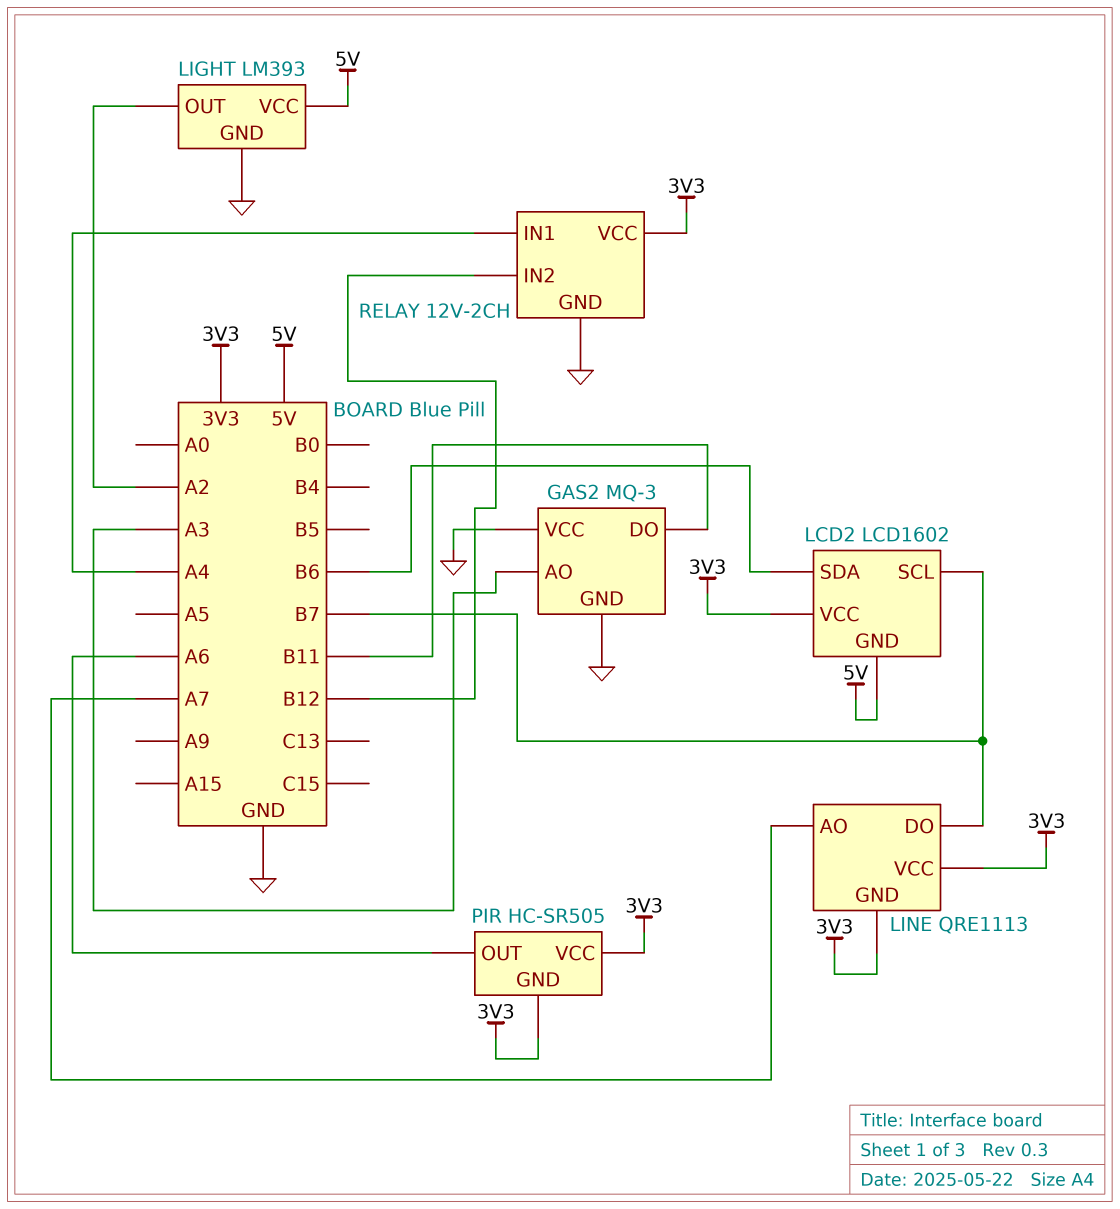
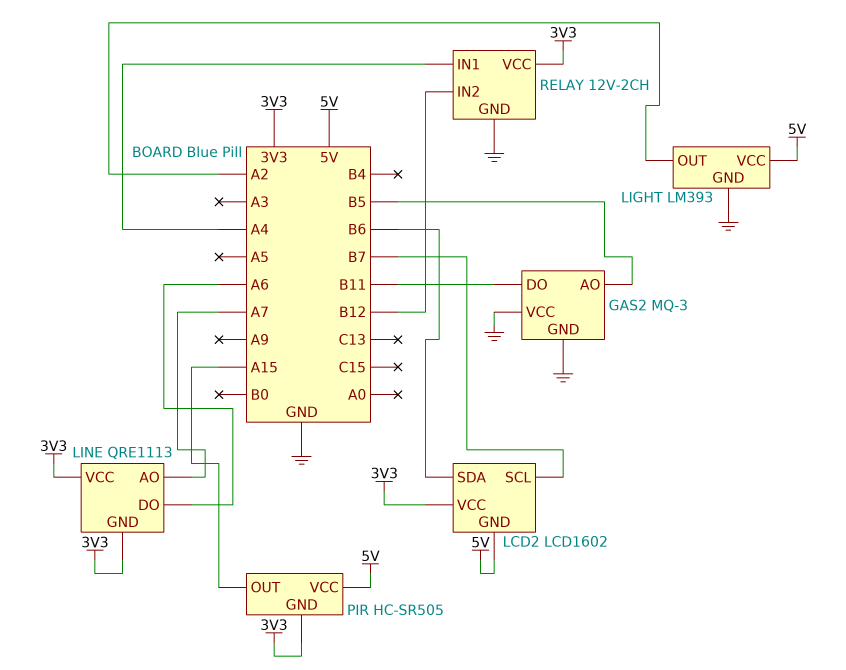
GAS2 pin AO: A3 -> B5
LINE pin DO: B7 -> A6
PIR pin OUT: A6 -> A15
PIR pin VCC: 3V3 -> 5V

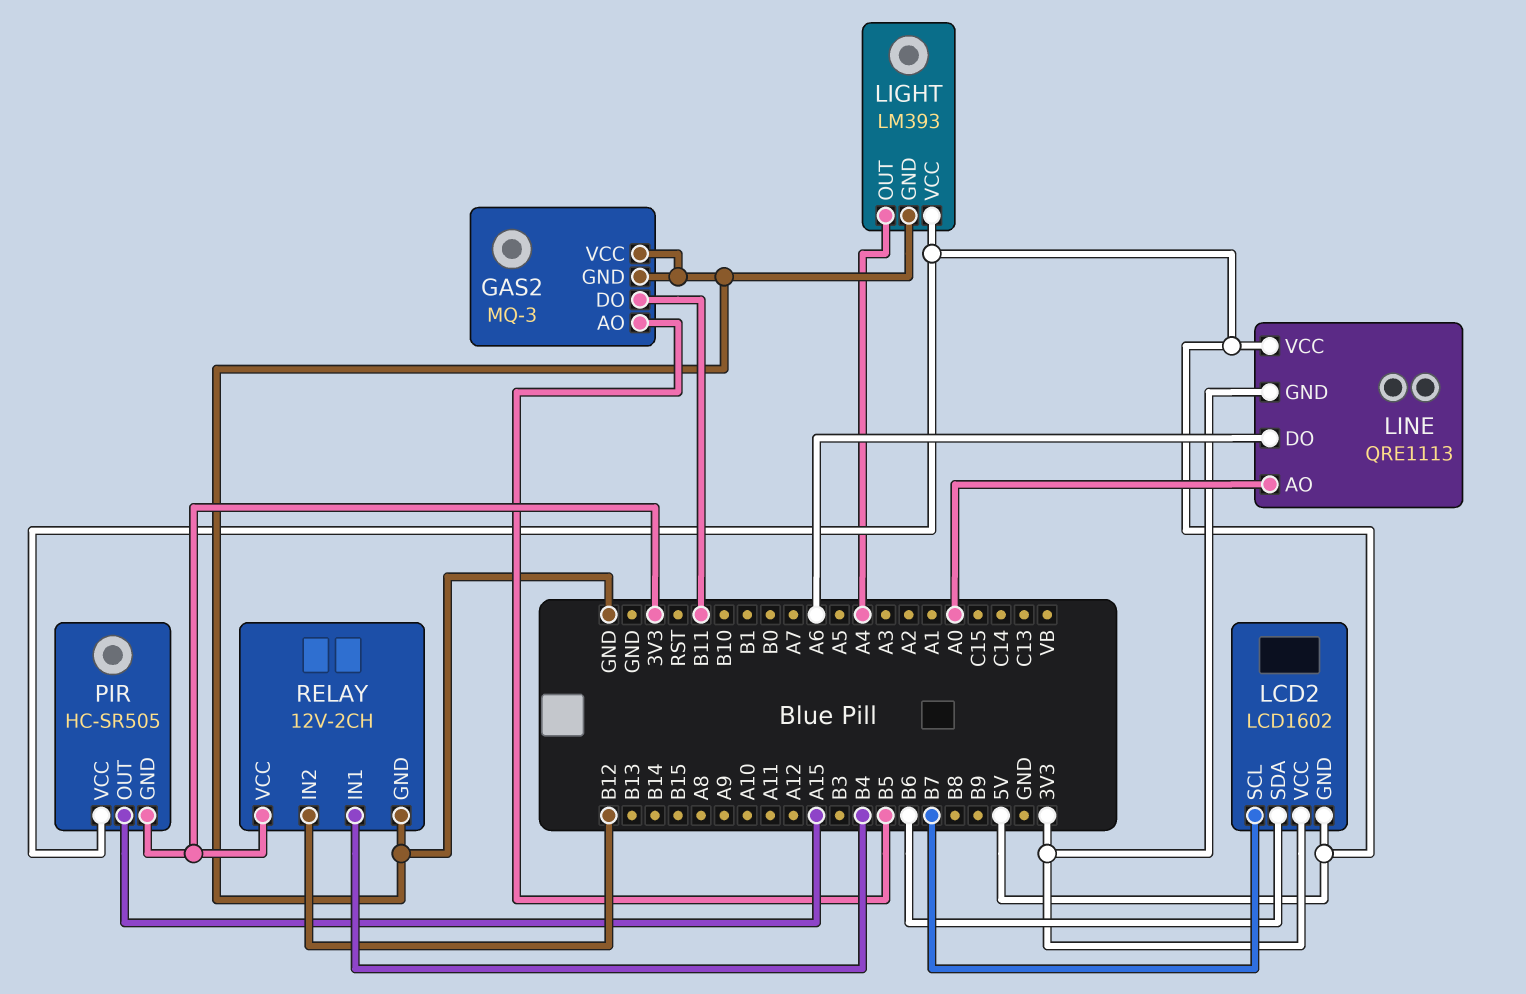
LIGHT pin OUT: A2 -> A4
LINE pin AO: A7 -> A0
LINE pin VCC: 3V3 -> 5V
RELAY pin IN1: A4 -> B4

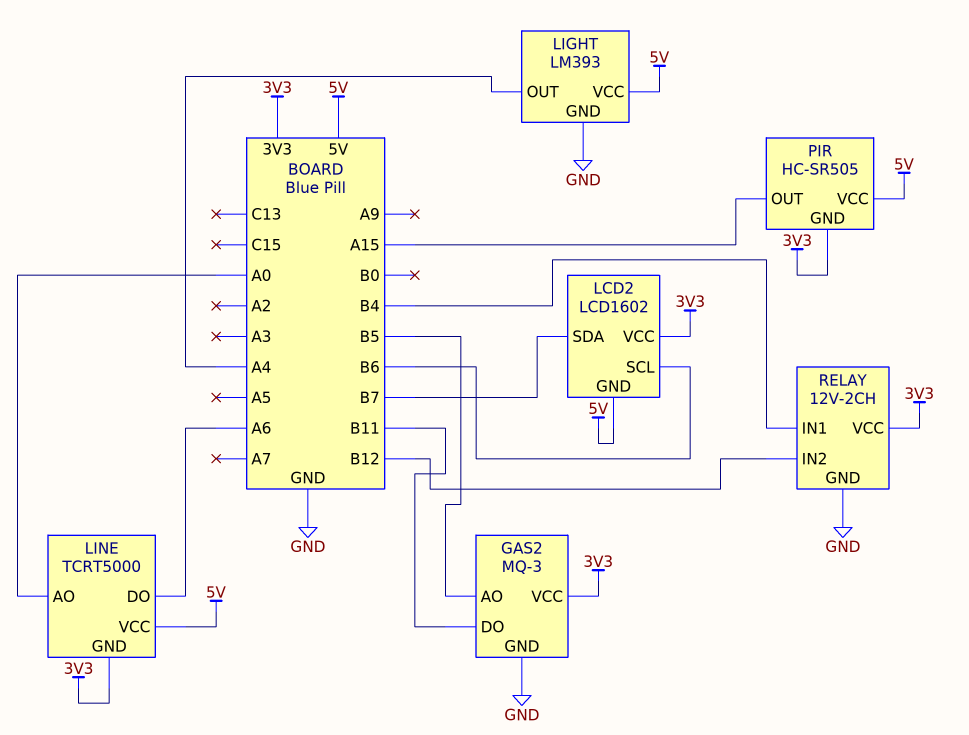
GAS2 pin VCC: GND -> 3V3
LCD2 pin SCL: B7 -> B6
LCD2 pin SDA: B6 -> B7
LINE: QRE1113 -> TCRT5000

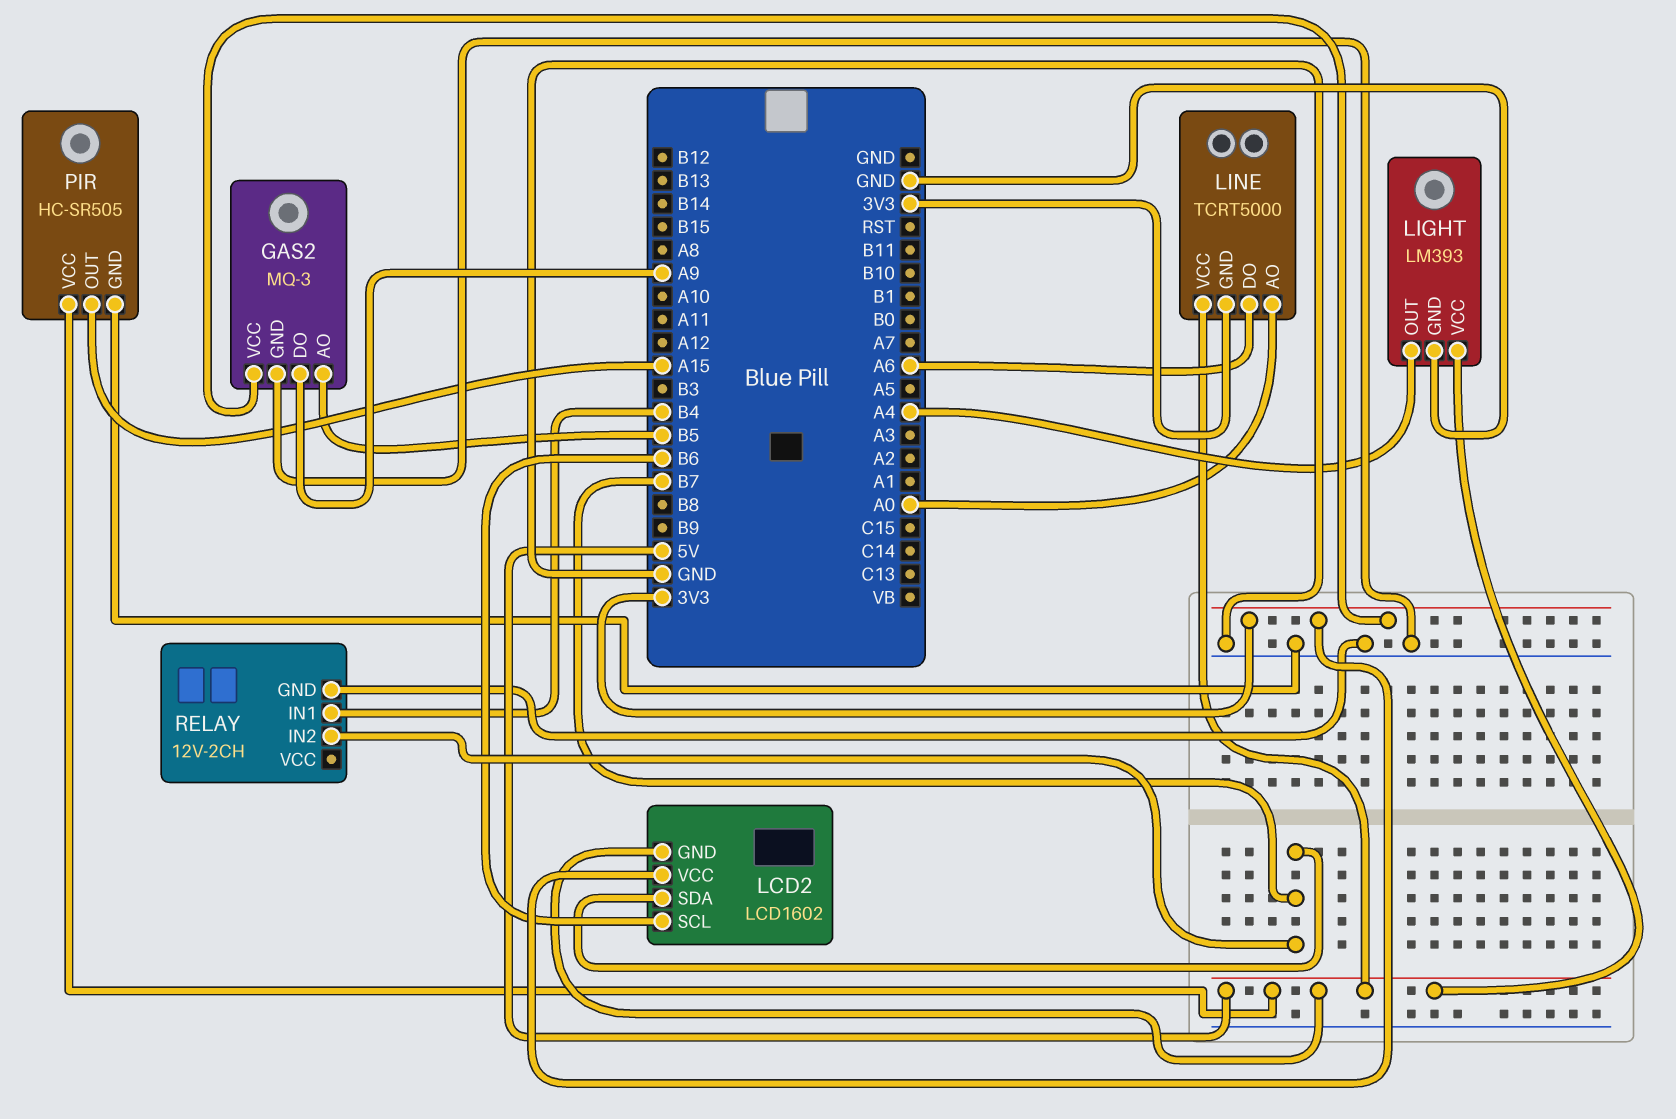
GAS2 pin DO: B11 -> A9
PIR pin GND: 3V3 -> GND
RELAY pin IN2: B12 -> B7
RELAY pin VCC: 3V3 -> none

